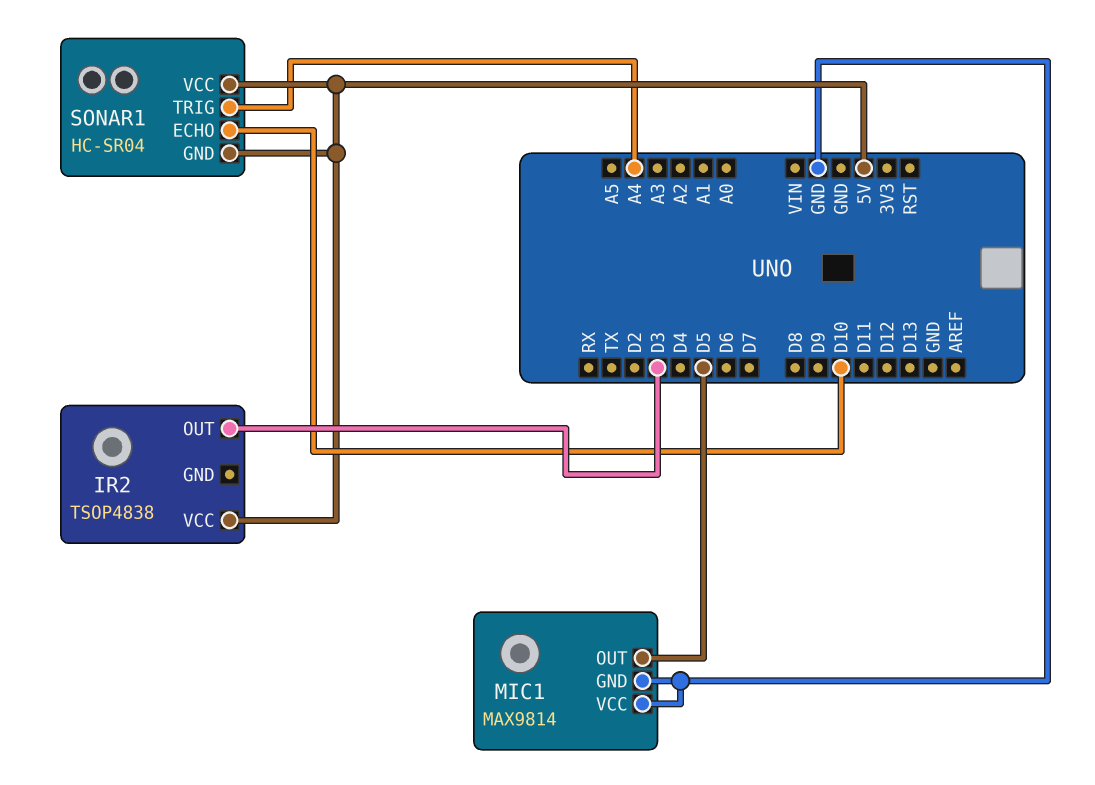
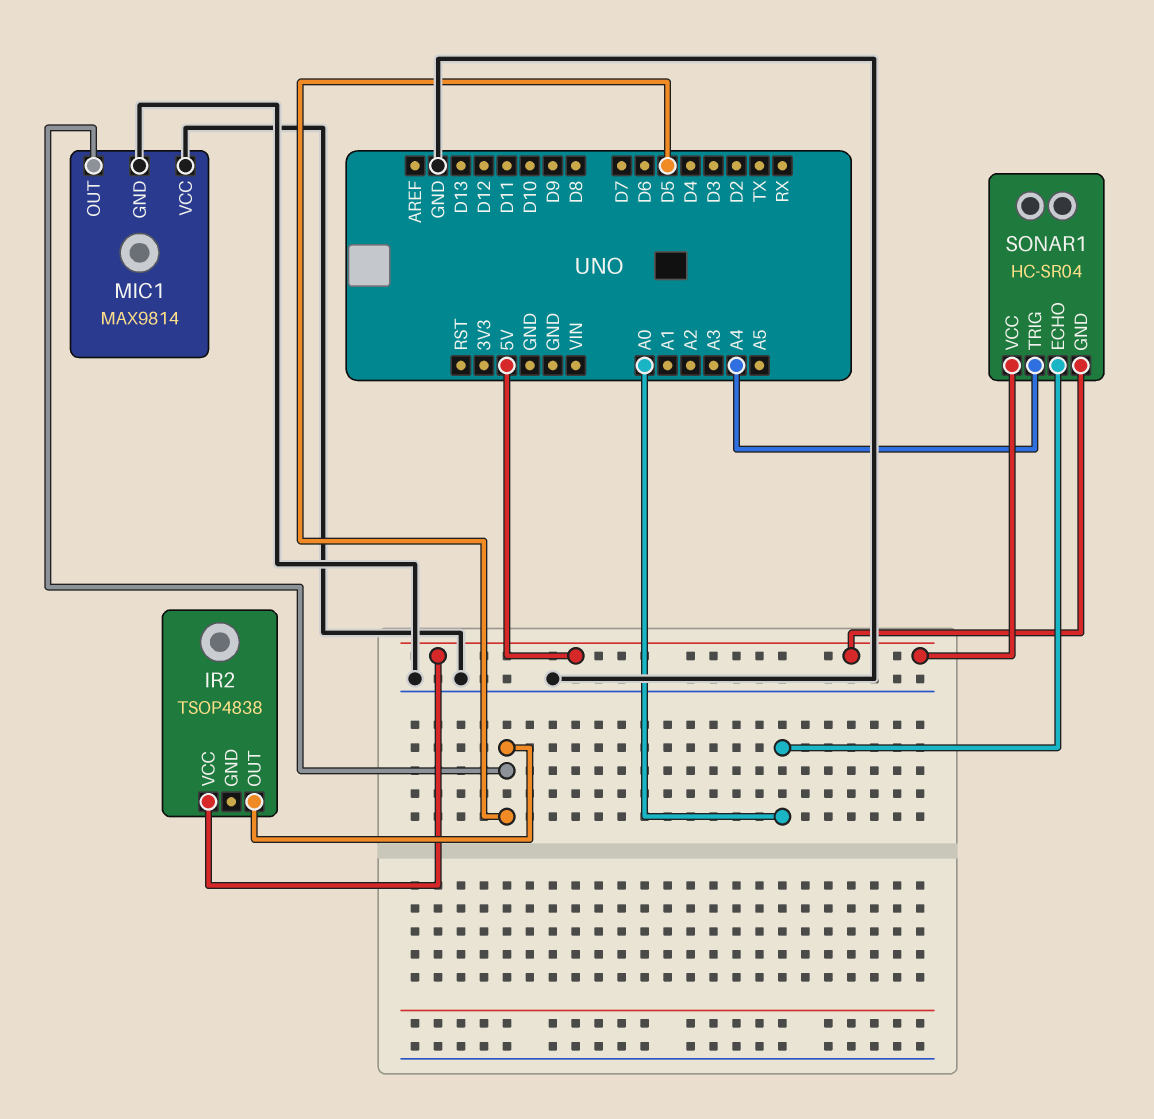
IR2 pin OUT: D3 -> D5
SONAR1 pin ECHO: D10 -> A0

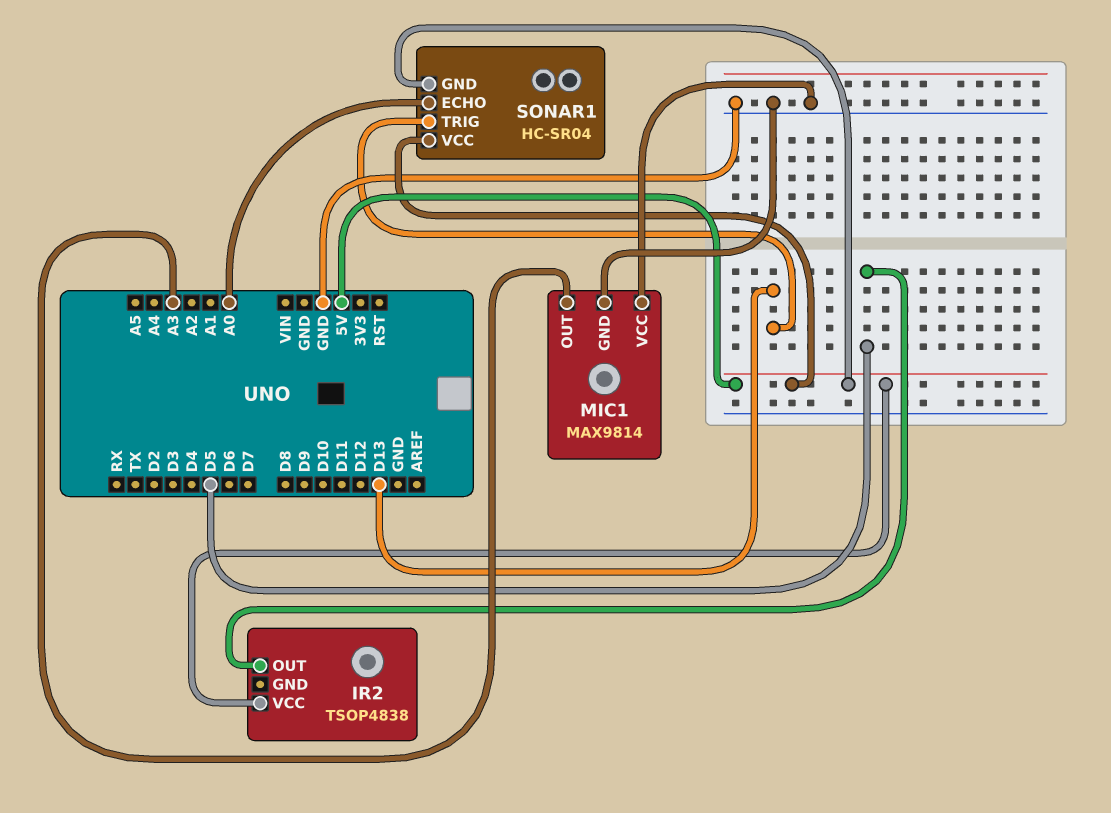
MIC1 pin OUT: D5 -> A3
SONAR1 pin TRIG: A4 -> D13

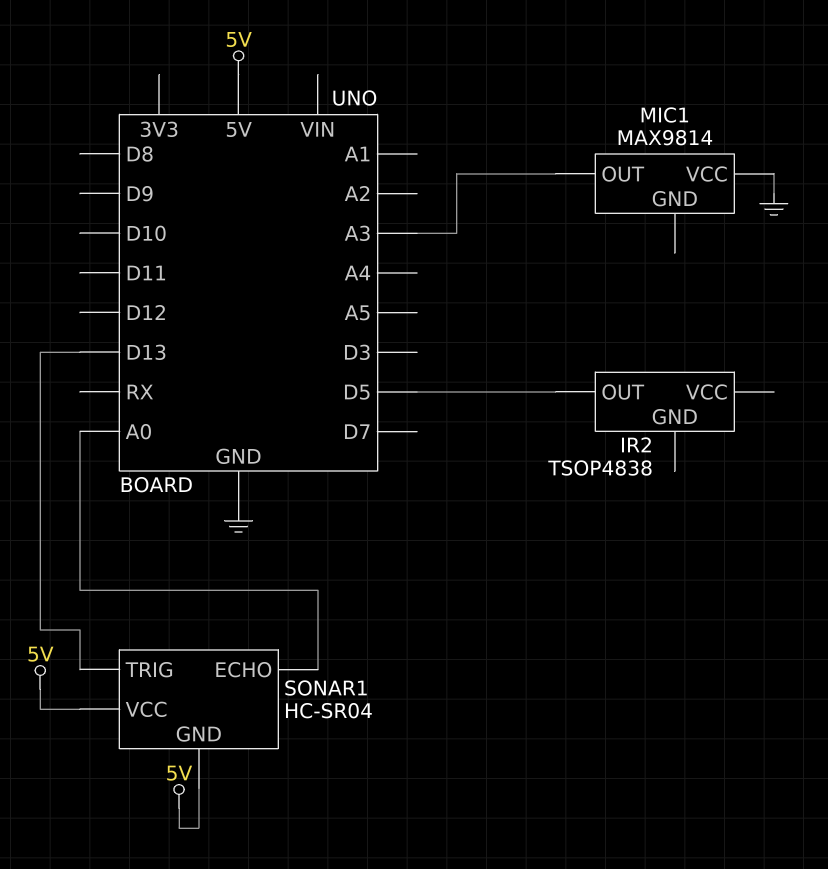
IR2 pin VCC: 5V -> none
MIC1 pin GND: GND -> none

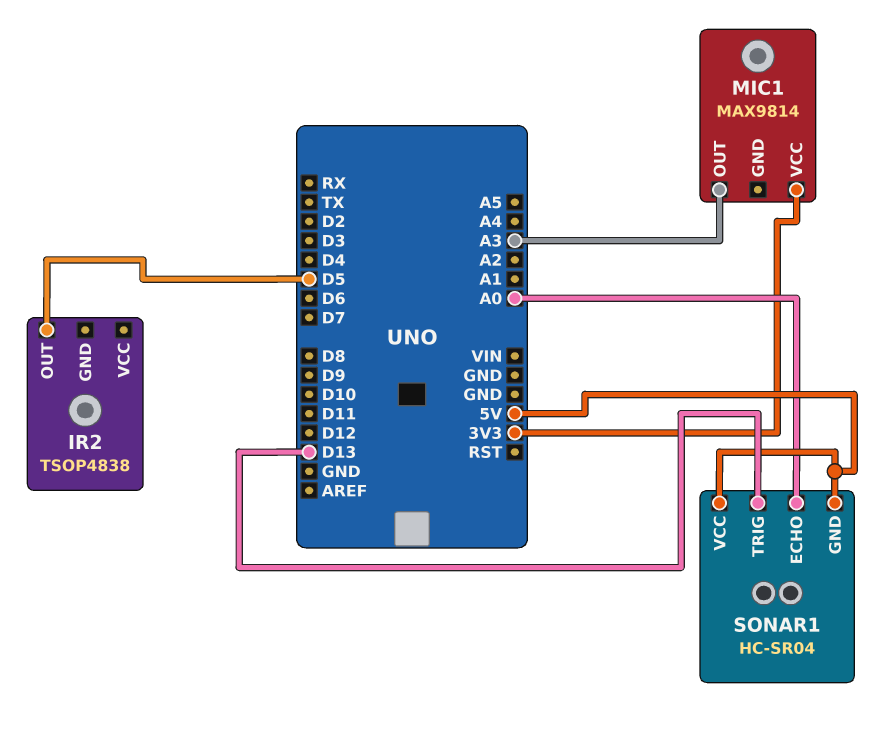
MIC1 pin VCC: GND -> 3V3

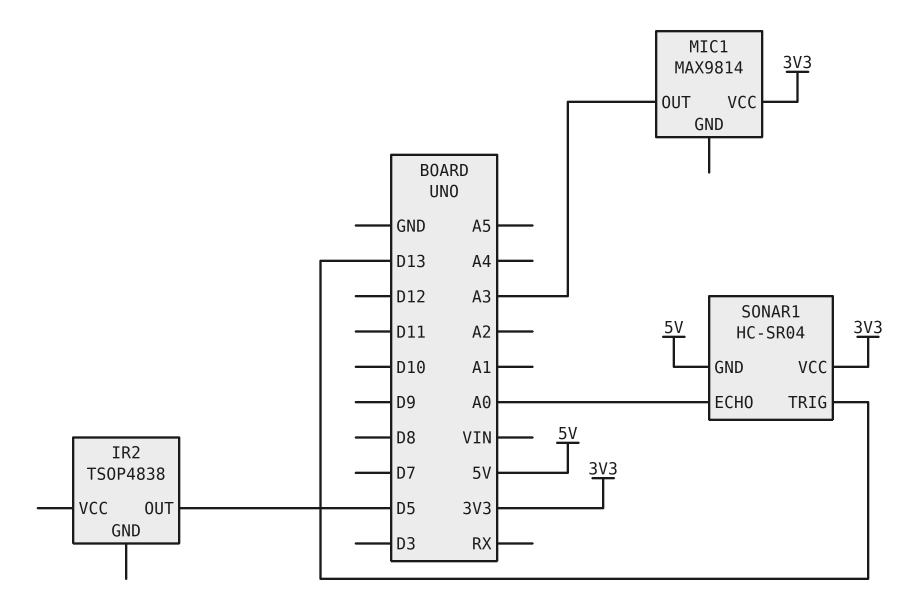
SONAR1 pin VCC: 5V -> 3V3

